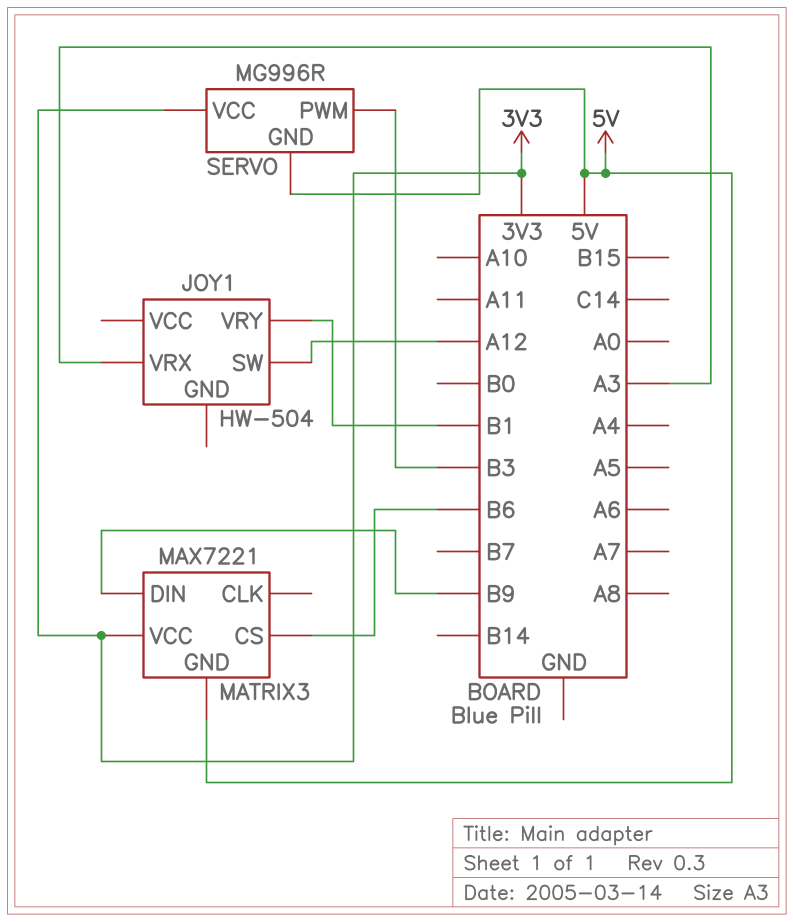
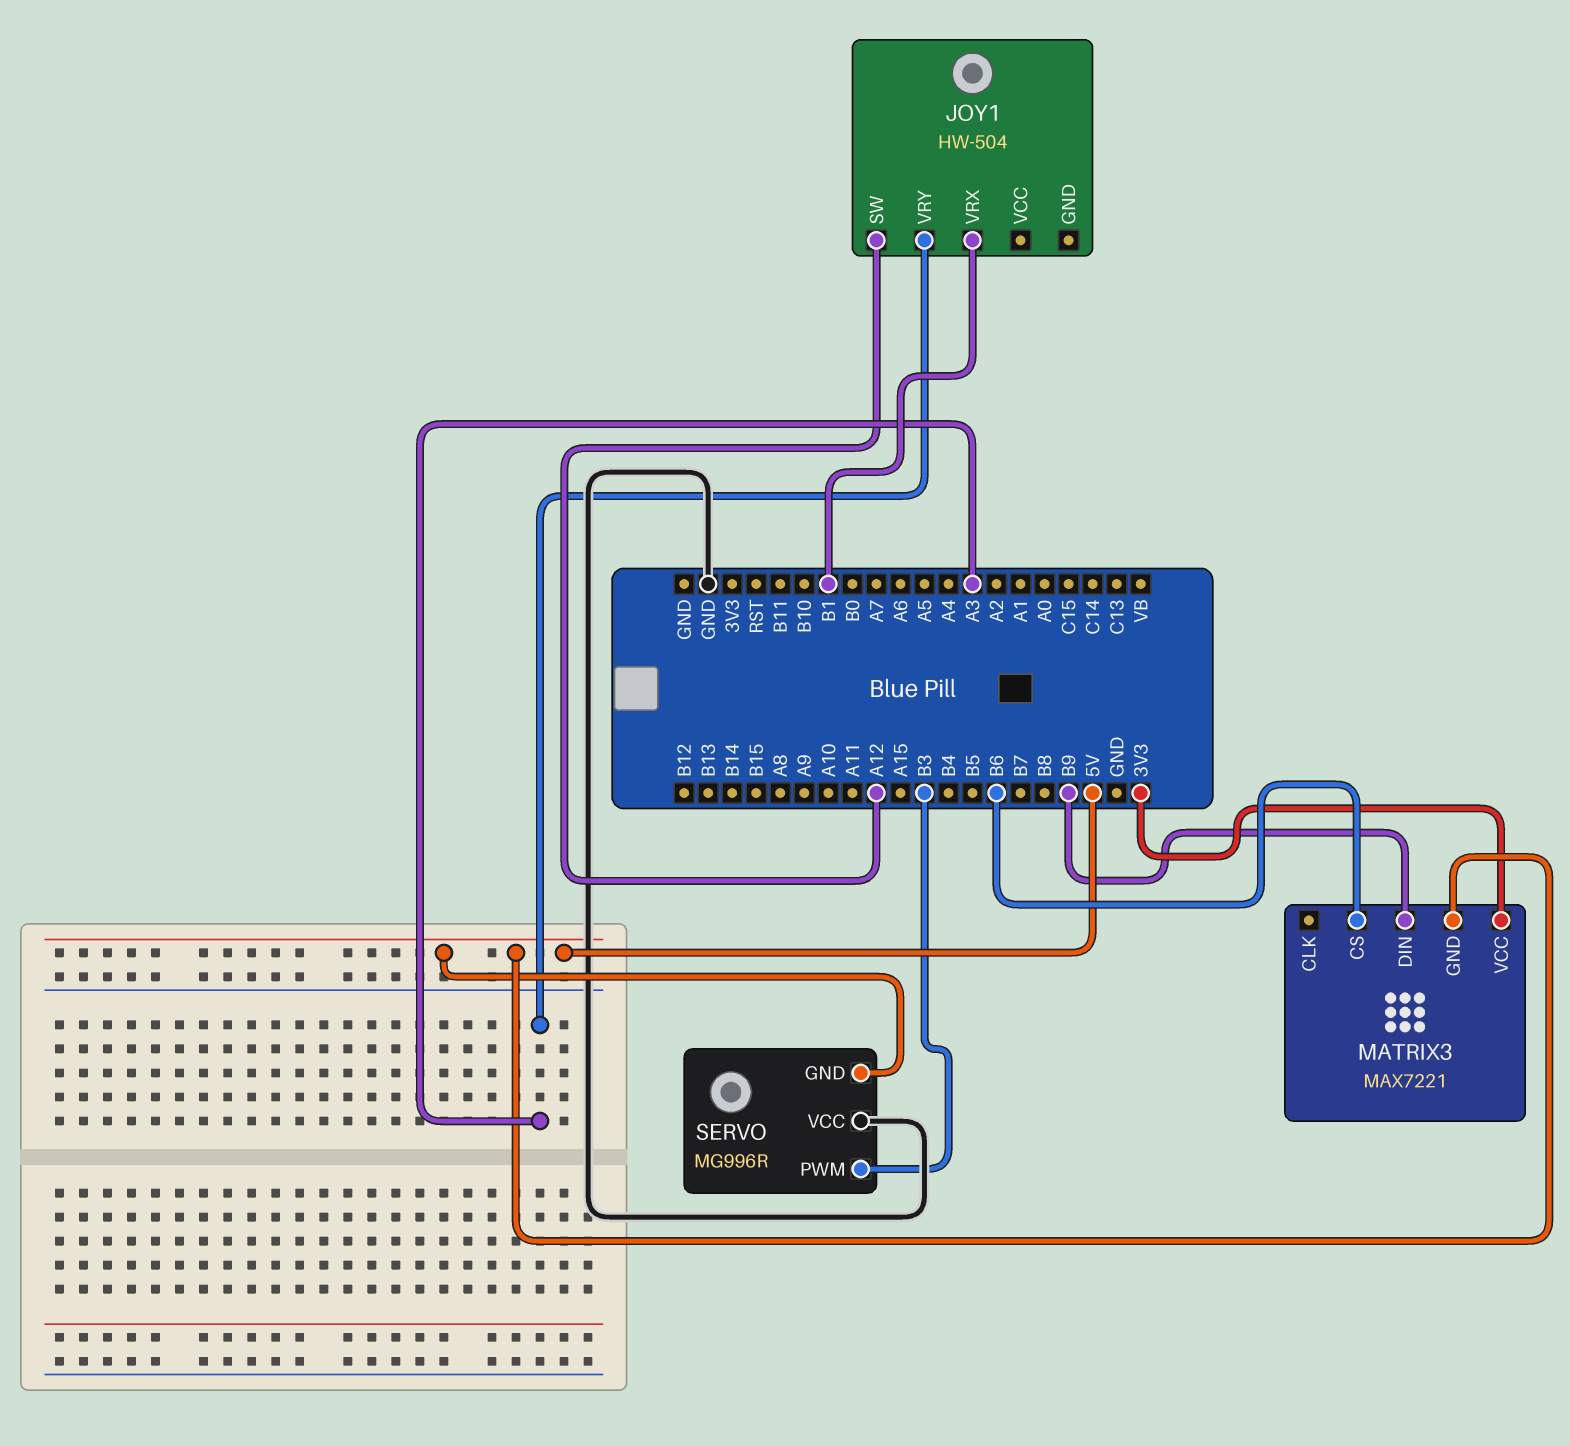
JOY1 pin VRX: A3 -> B1
JOY1 pin VRY: B1 -> A3
SERVO pin VCC: 3V3 -> GND

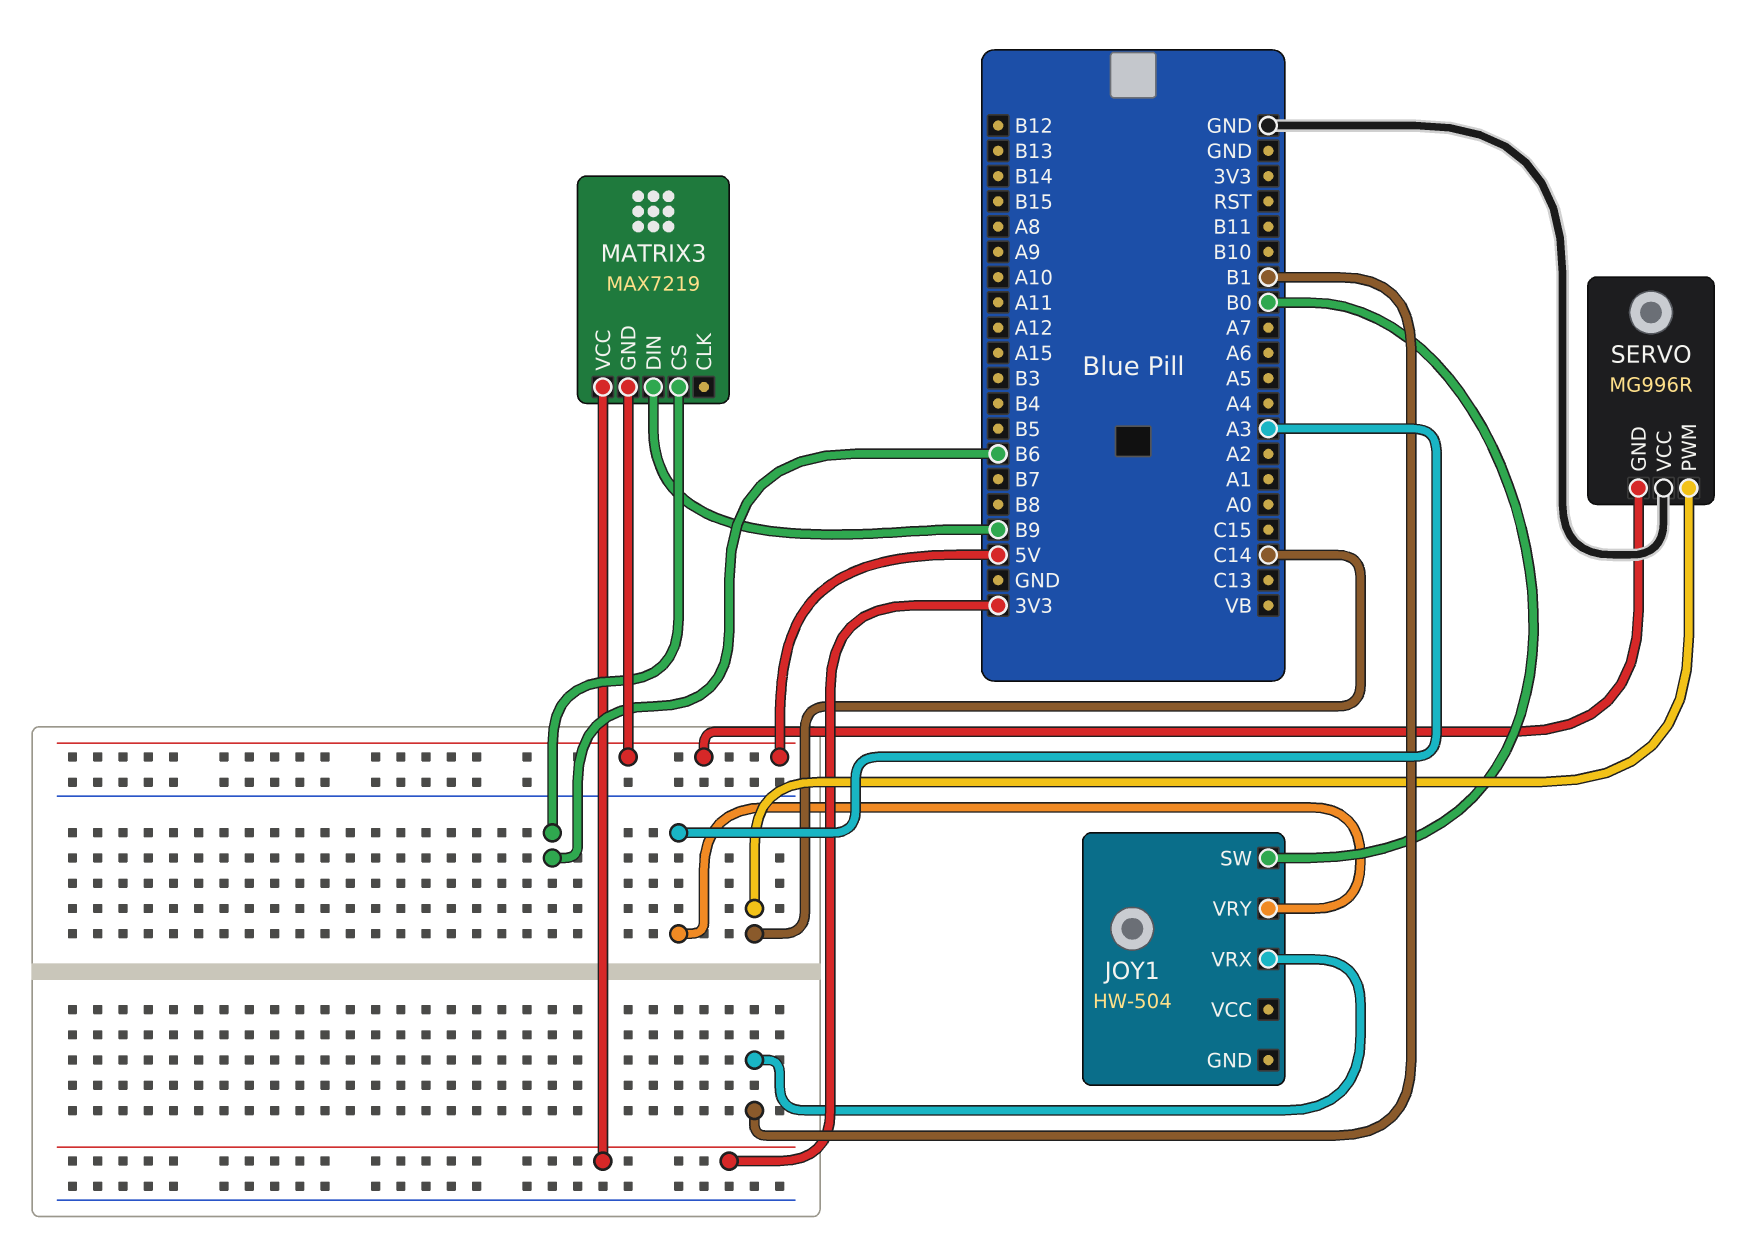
JOY1 pin SW: A12 -> B0
MATRIX3: MAX7221 -> MAX7219
SERVO pin PWM: B3 -> C14

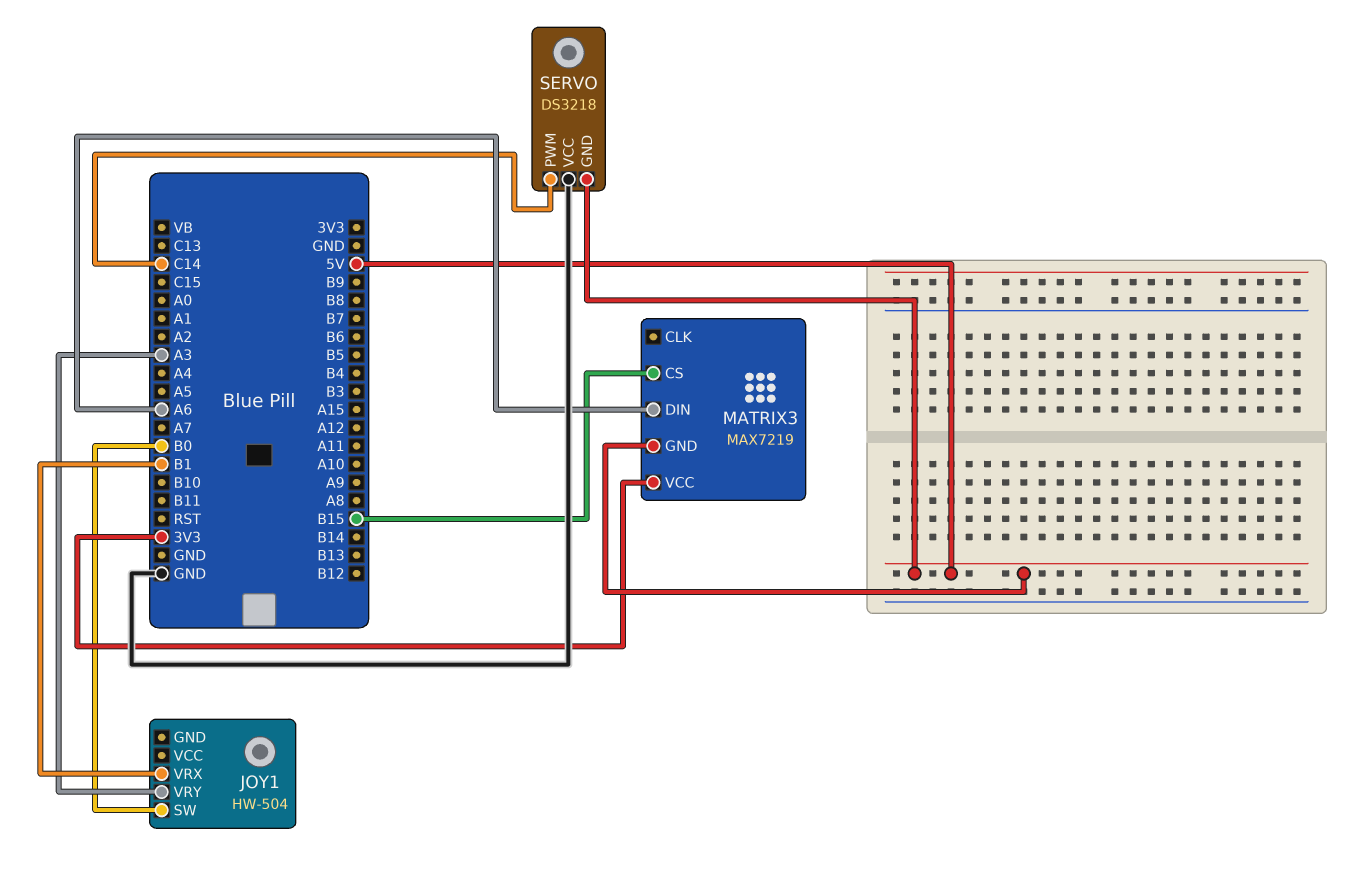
MATRIX3 pin CS: B6 -> B15
MATRIX3 pin DIN: B9 -> A6
SERVO: MG996R -> DS3218

